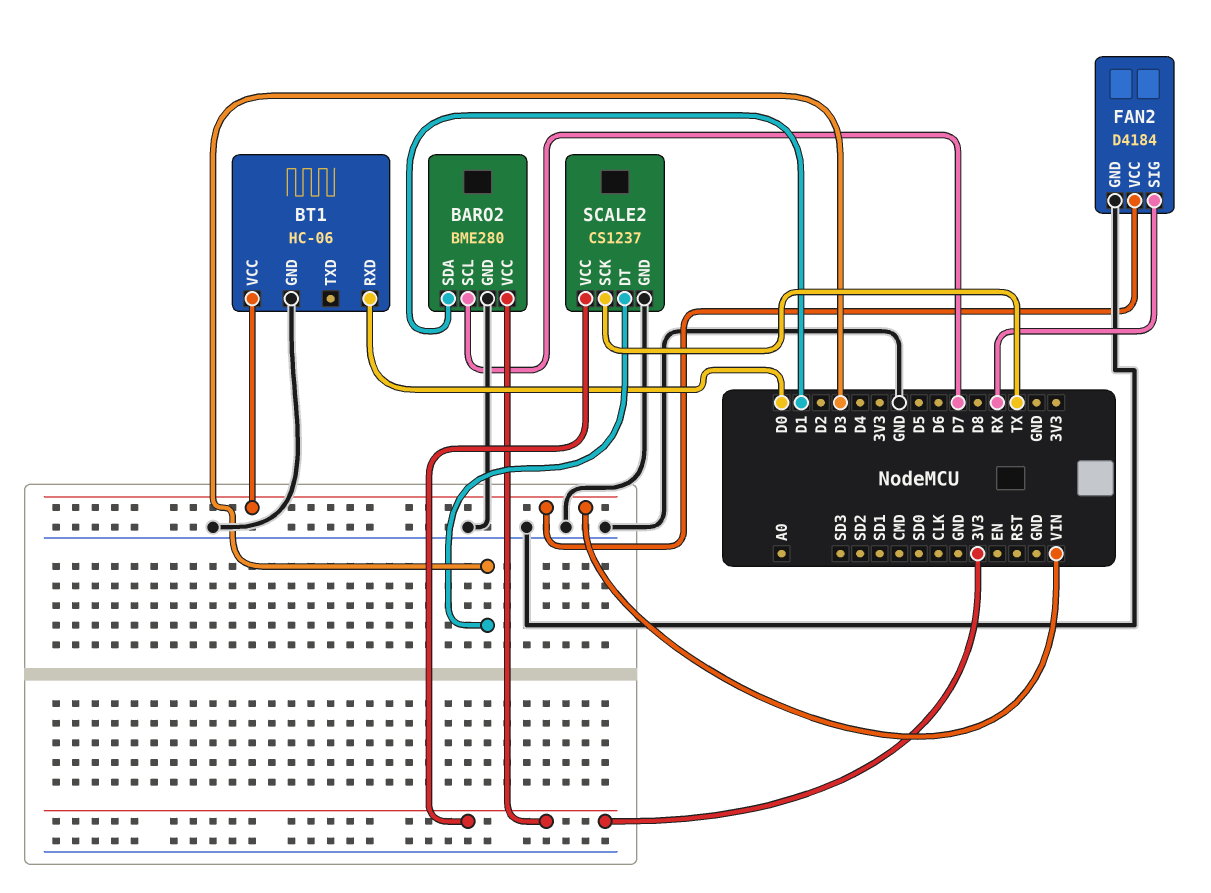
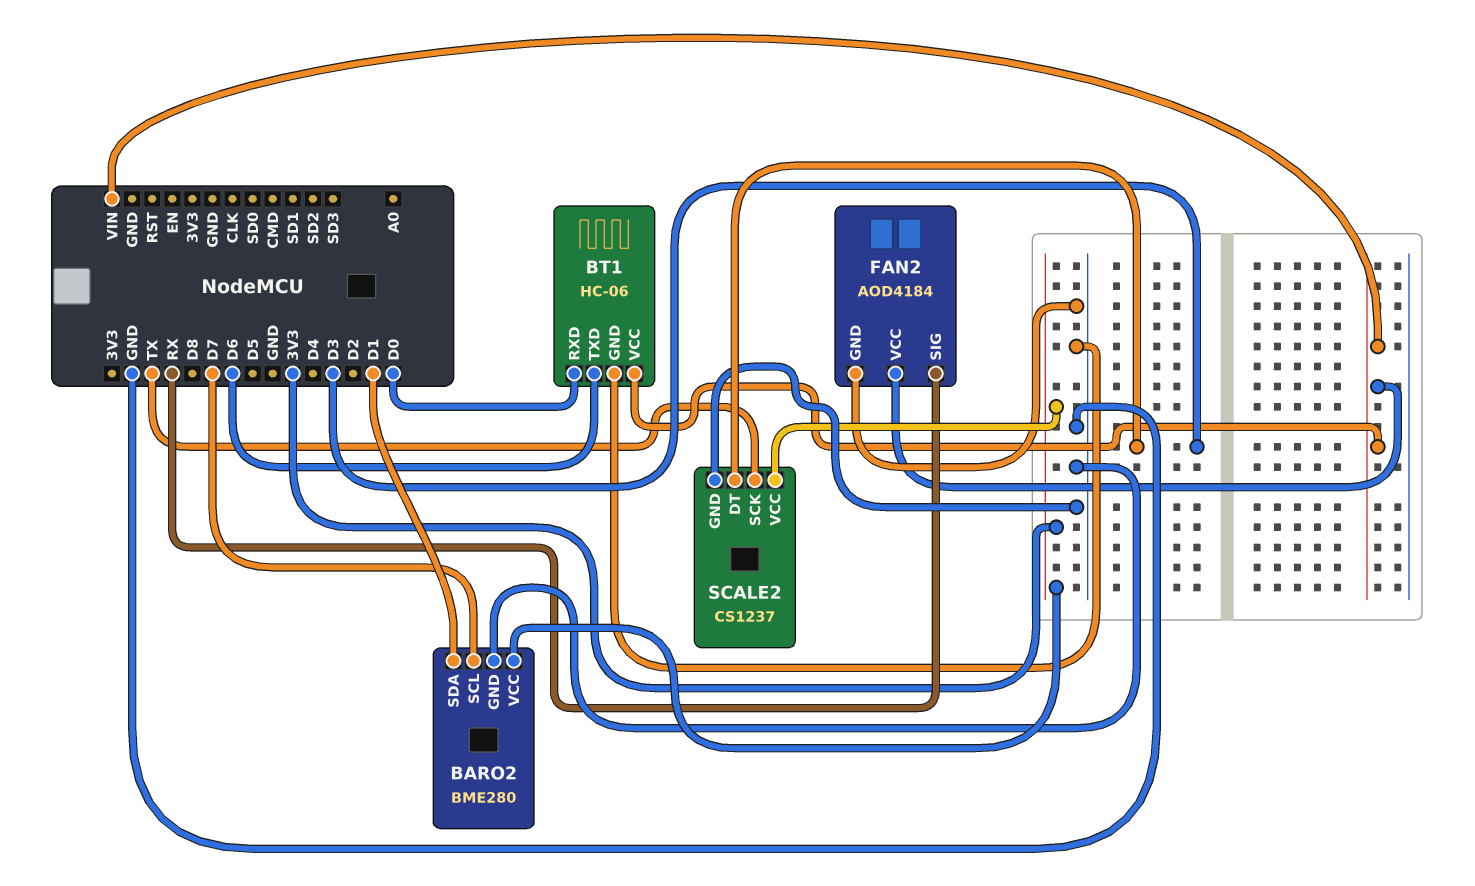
BT1 pin TXD: none -> D6
FAN2: D4184 -> AOD4184

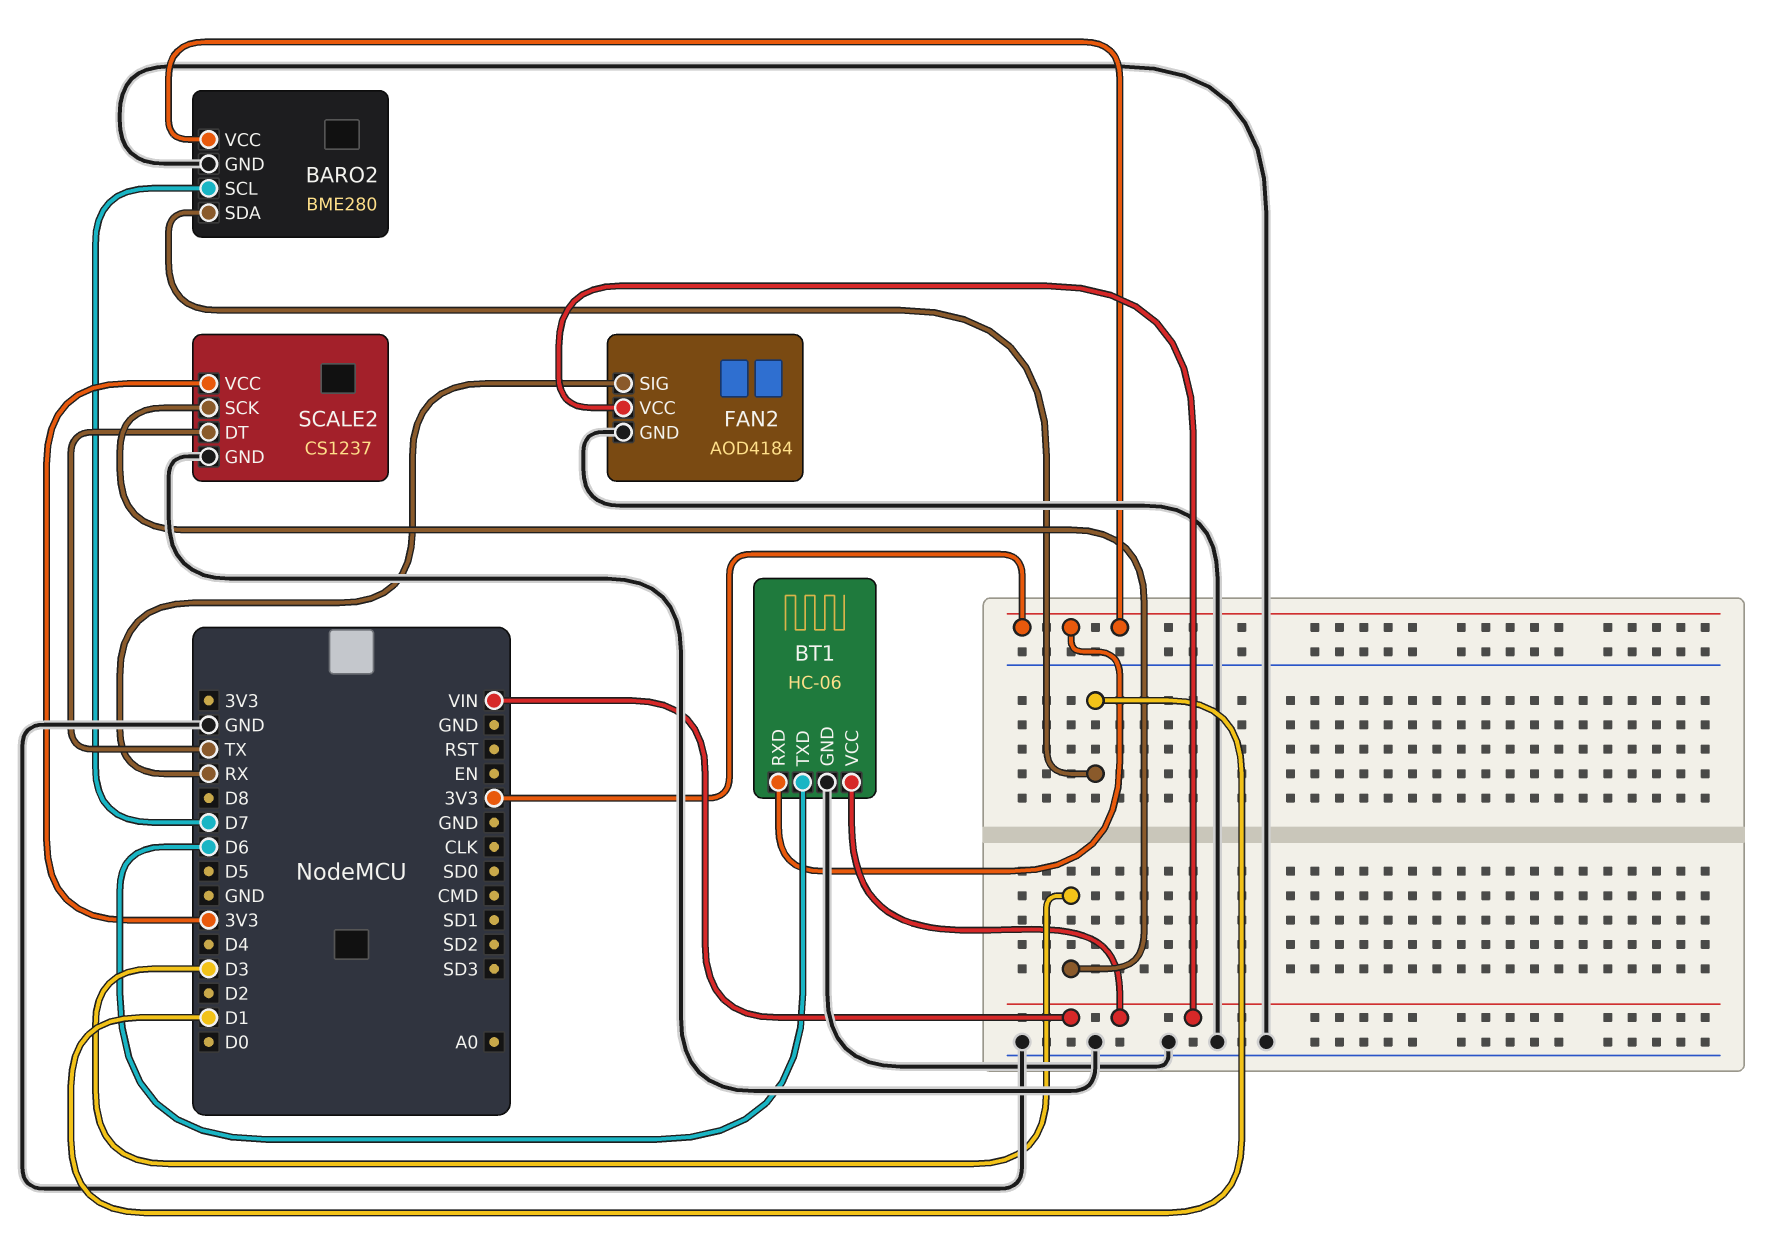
BT1 pin RXD: D0 -> 3V3
SCALE2 pin DT: D3 -> TX
SCALE2 pin SCK: TX -> D3

